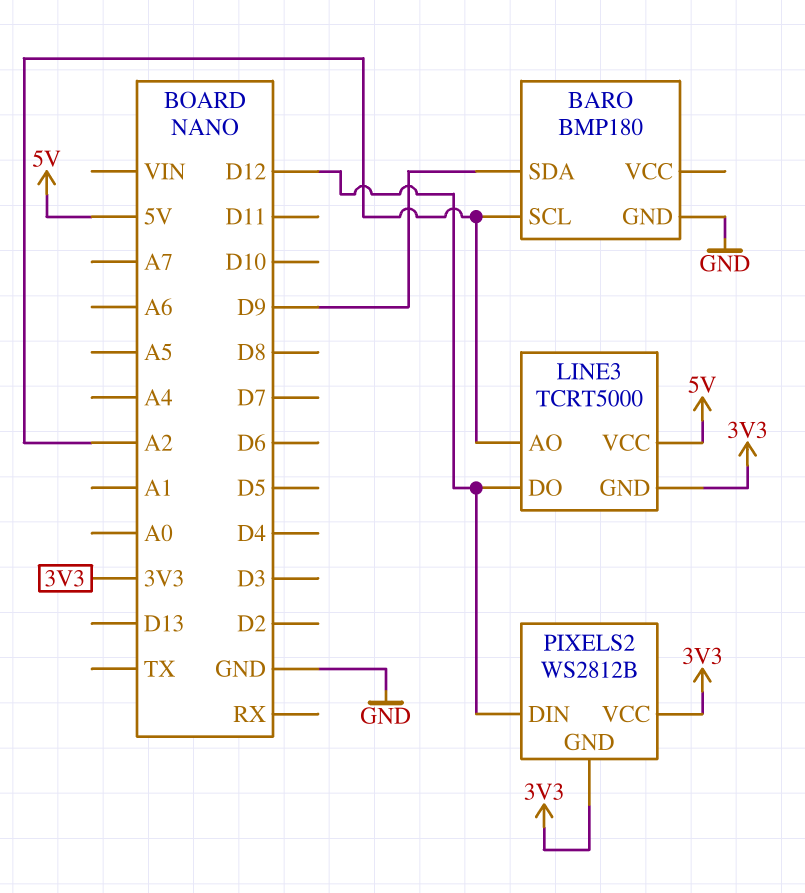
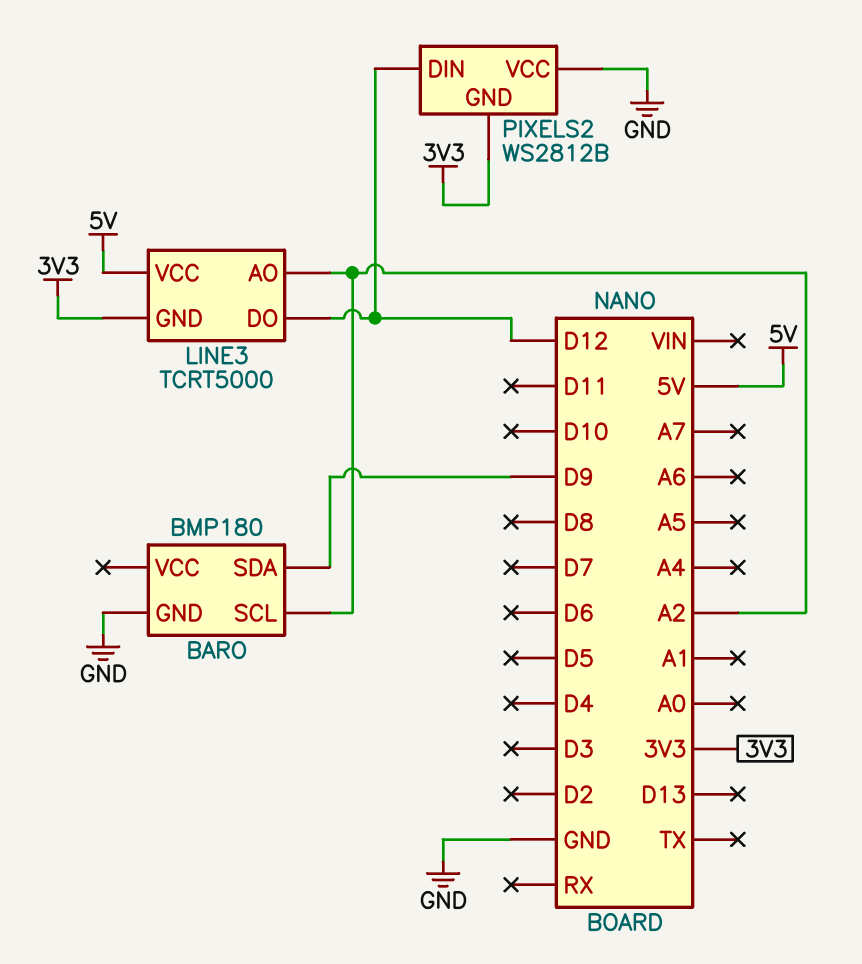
PIXELS2 pin VCC: 3V3 -> GND

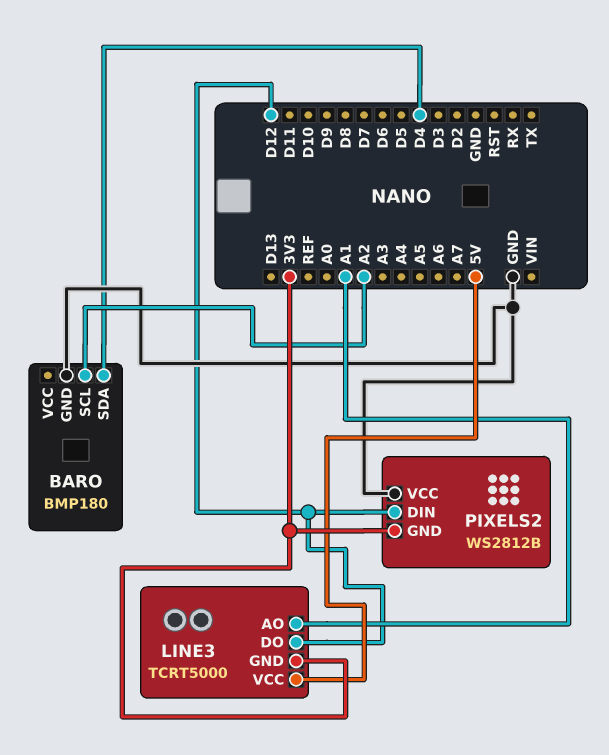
BARO pin SDA: D9 -> D4
LINE3 pin AO: A2 -> A1

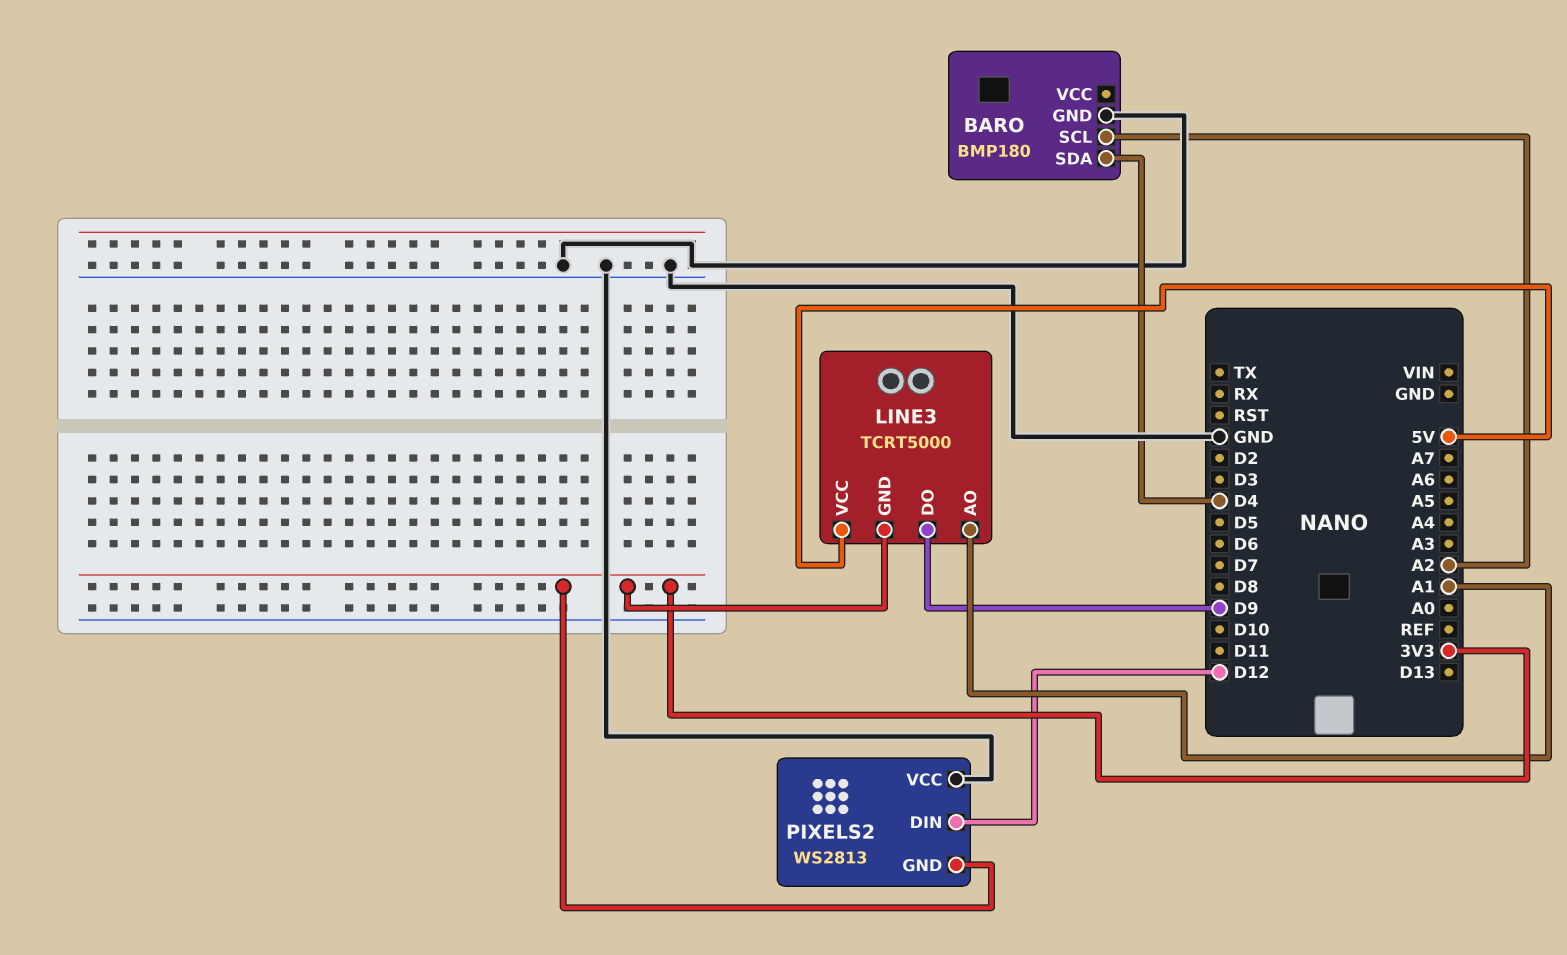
LINE3 pin DO: D12 -> D9
PIXELS2: WS2812B -> WS2813

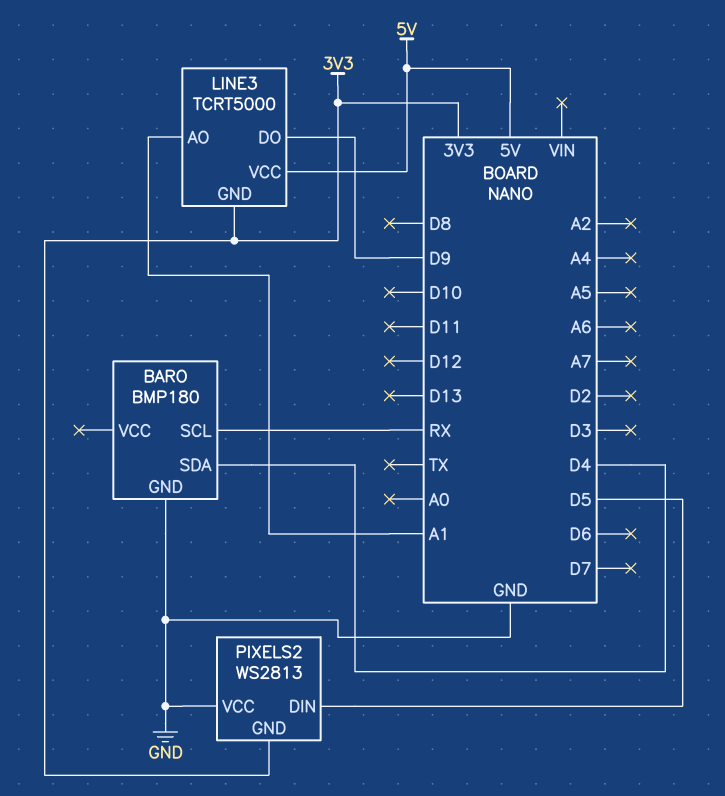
BARO pin SCL: A2 -> RX
PIXELS2 pin DIN: D12 -> D5

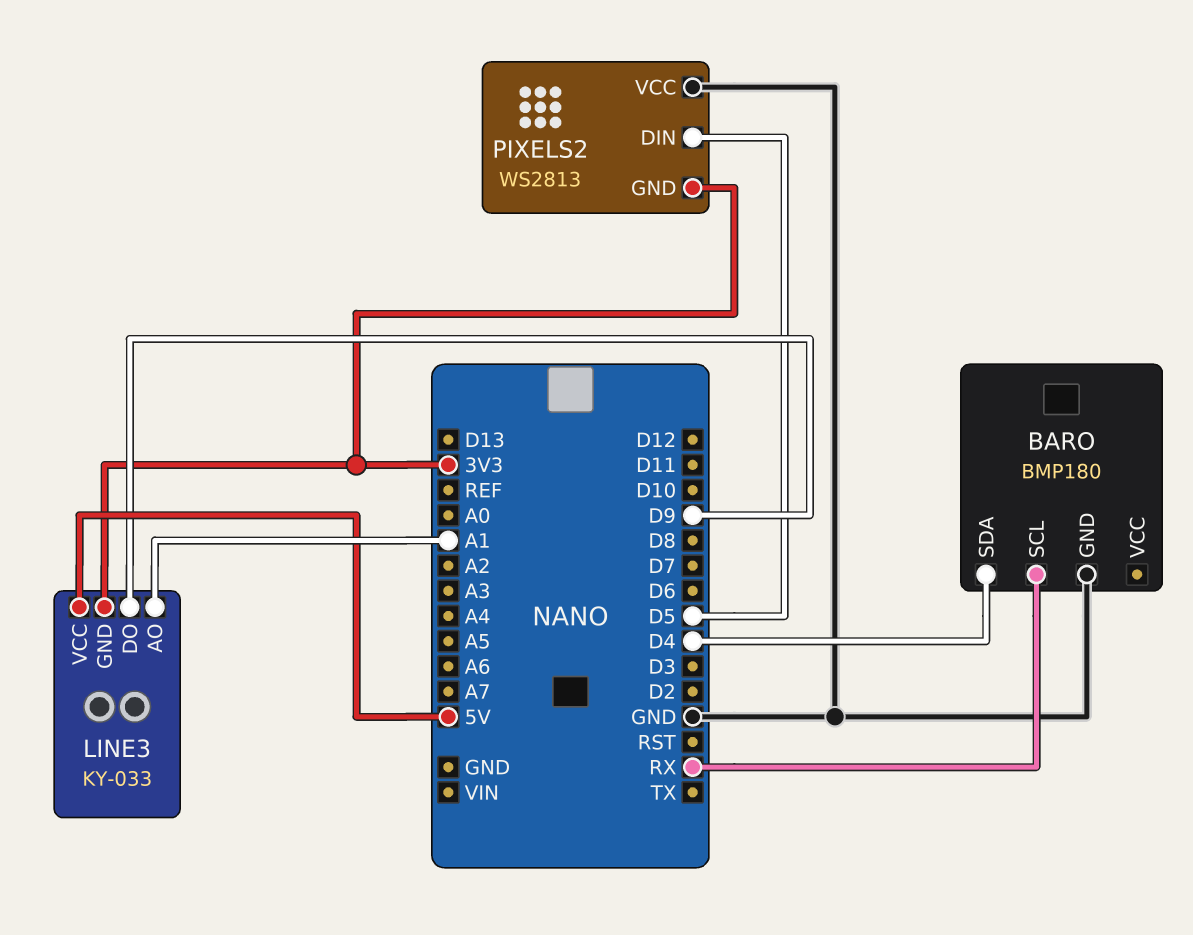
LINE3: TCRT5000 -> KY-033

